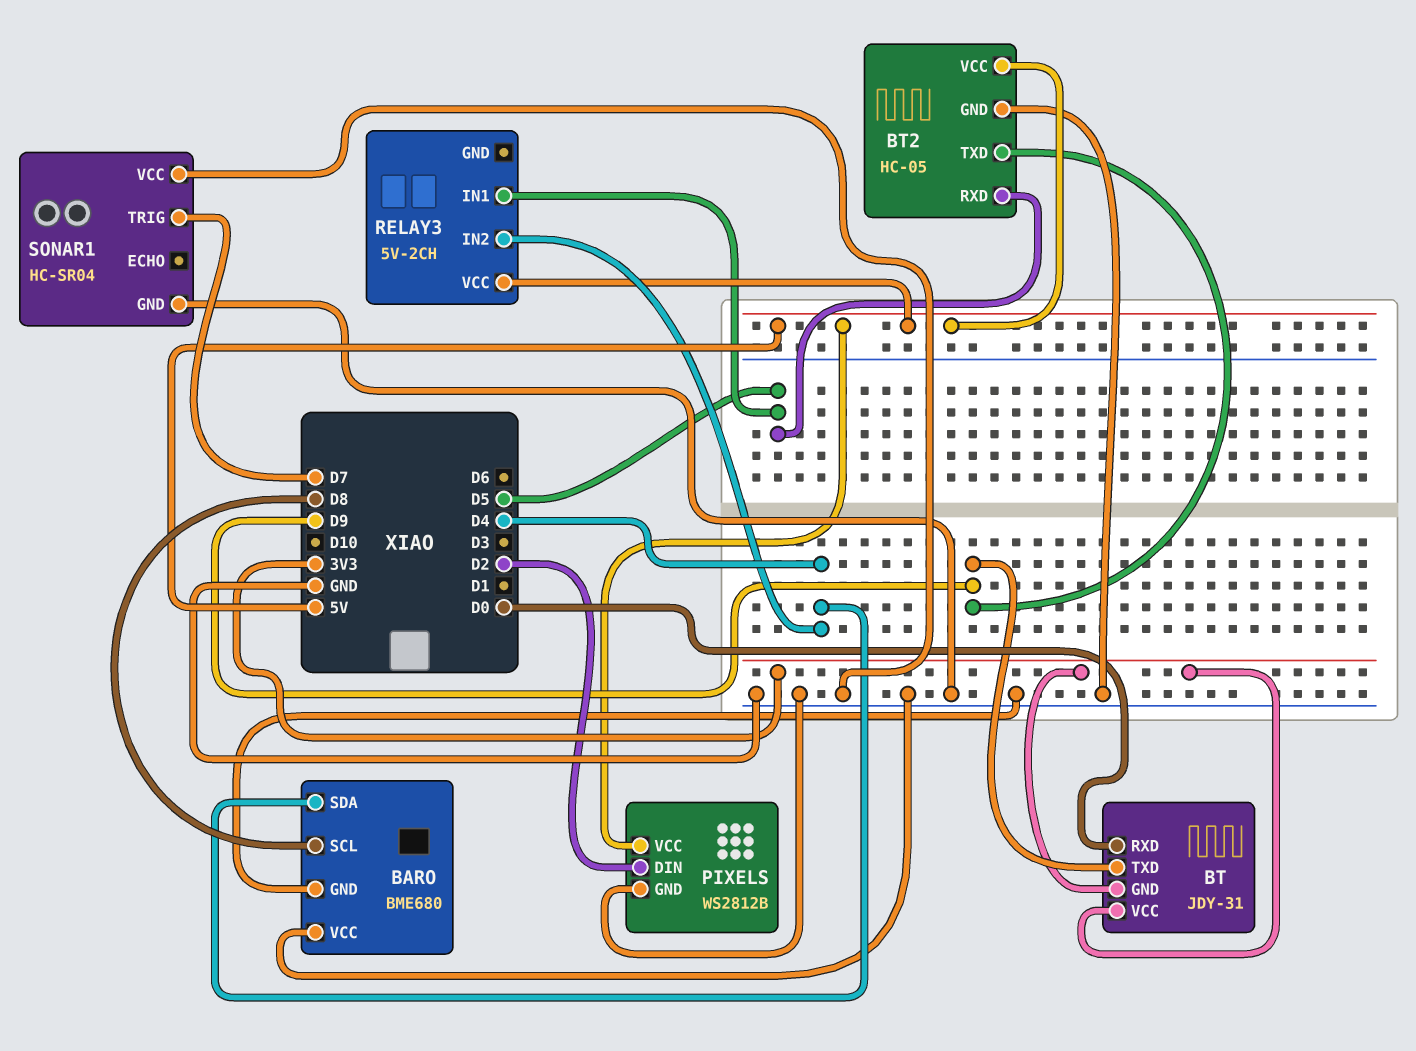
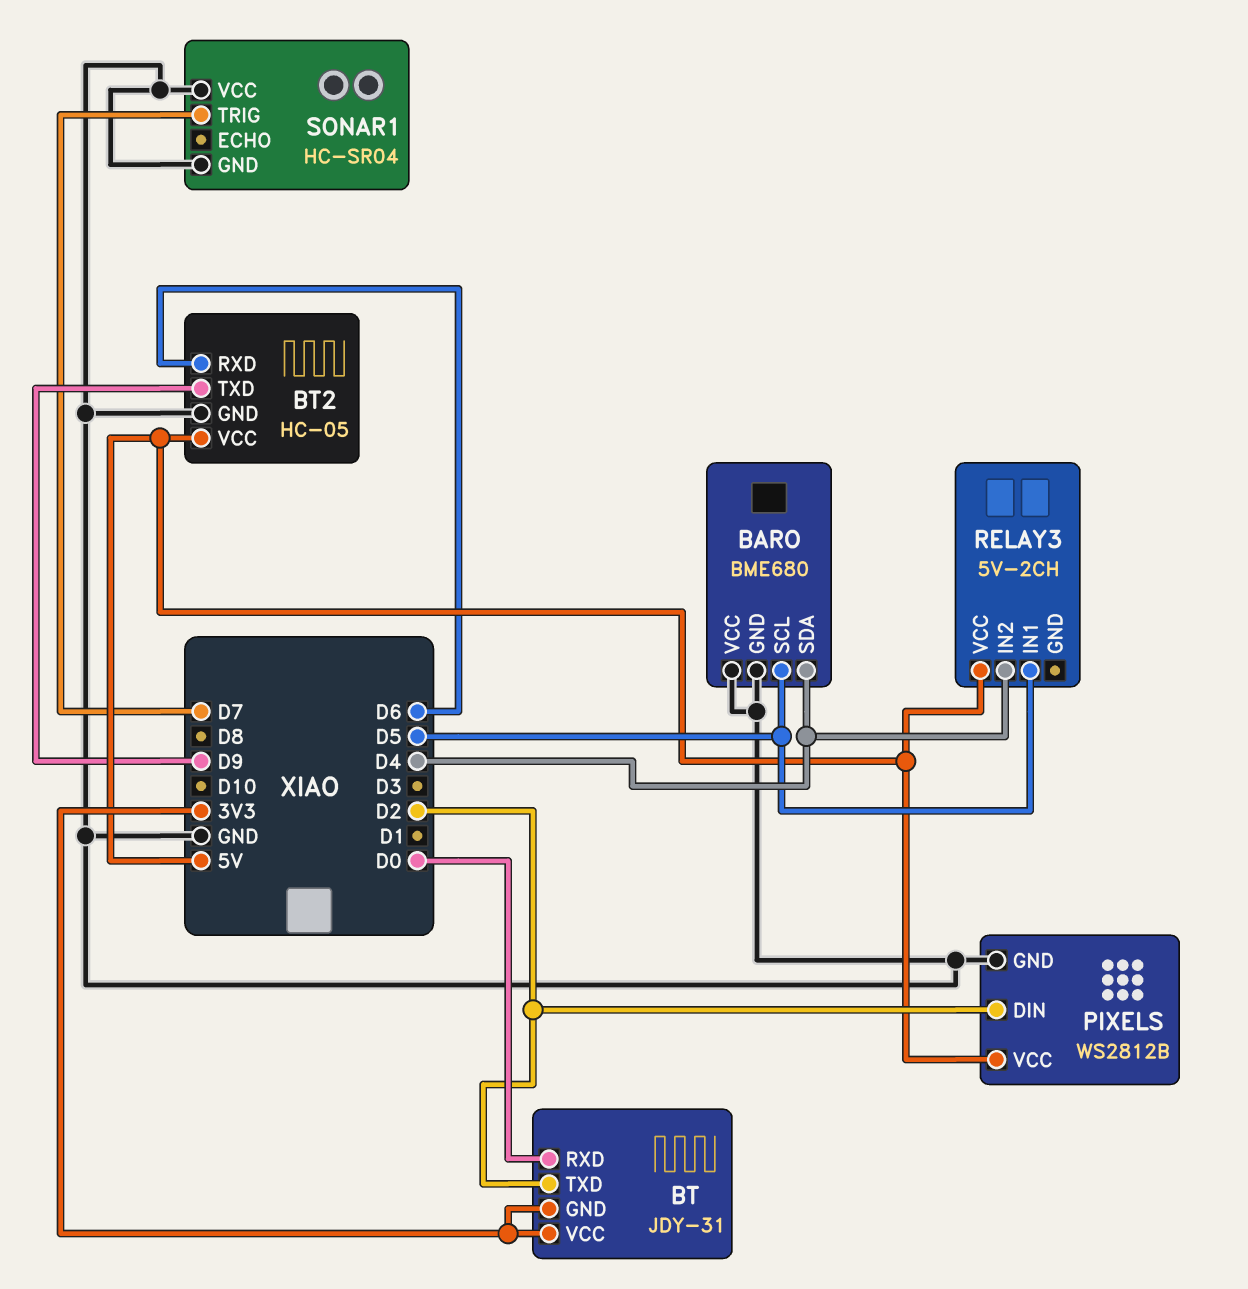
BARO pin SCL: D8 -> D5
BT pin TXD: D9 -> D2
BT2 pin RXD: D5 -> D6

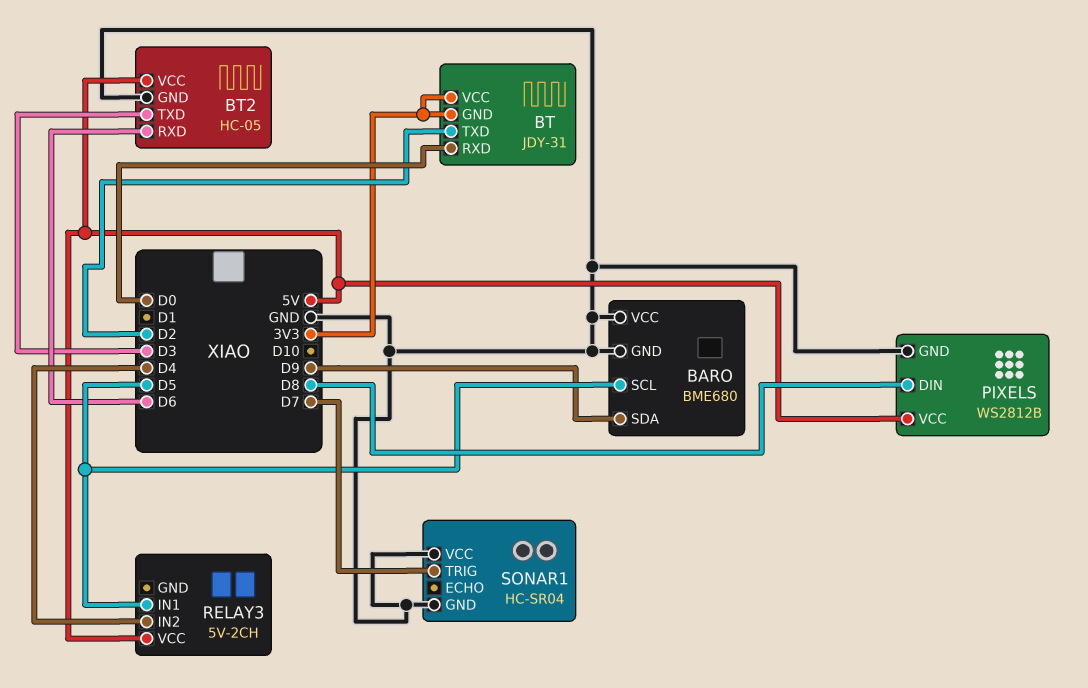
BARO pin SDA: D4 -> D9
BT2 pin TXD: D9 -> D3
PIXELS pin DIN: D2 -> D8

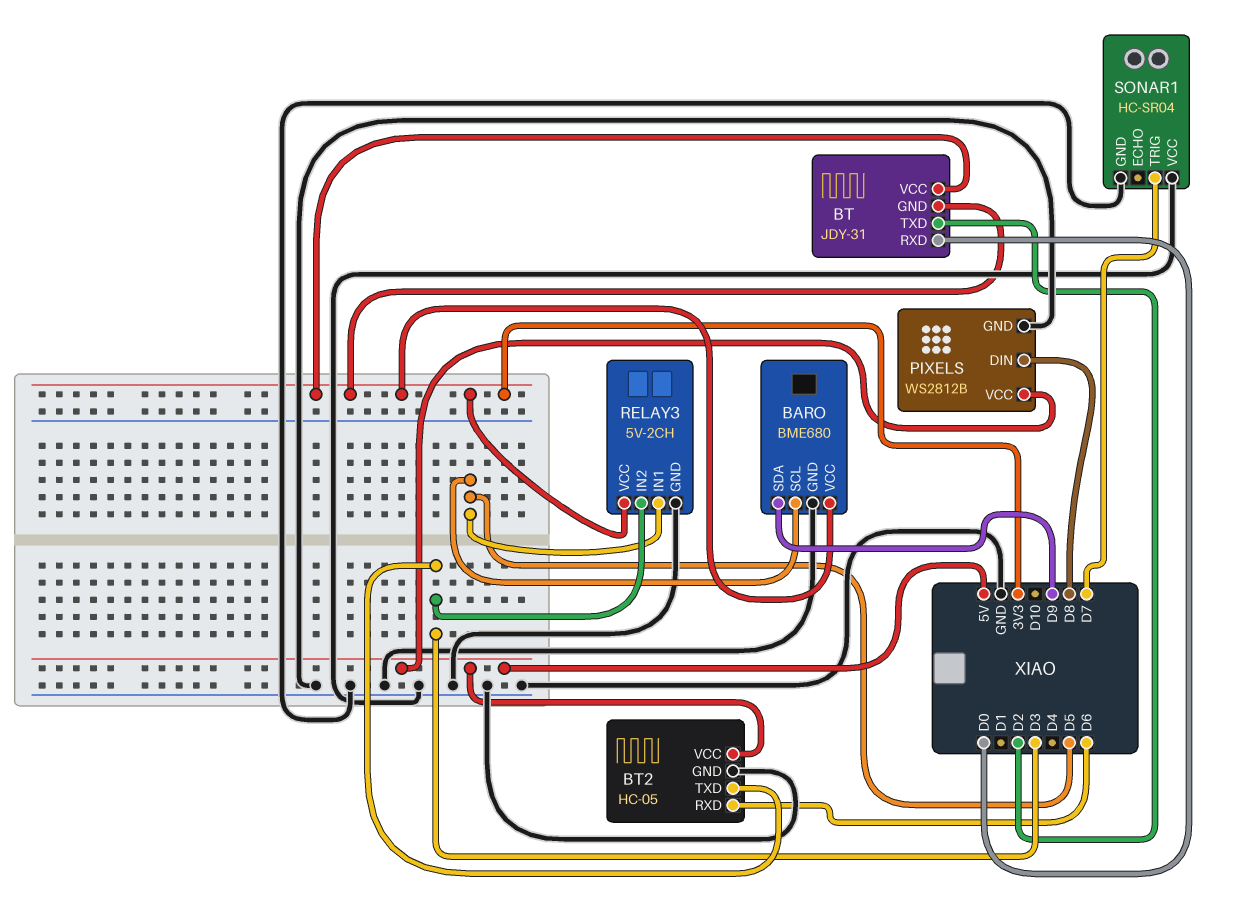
BARO pin VCC: GND -> 3V3
RELAY3 pin GND: none -> GND
RELAY3 pin IN2: D4 -> D3
RELAY3 pin VCC: 5V -> 3V3

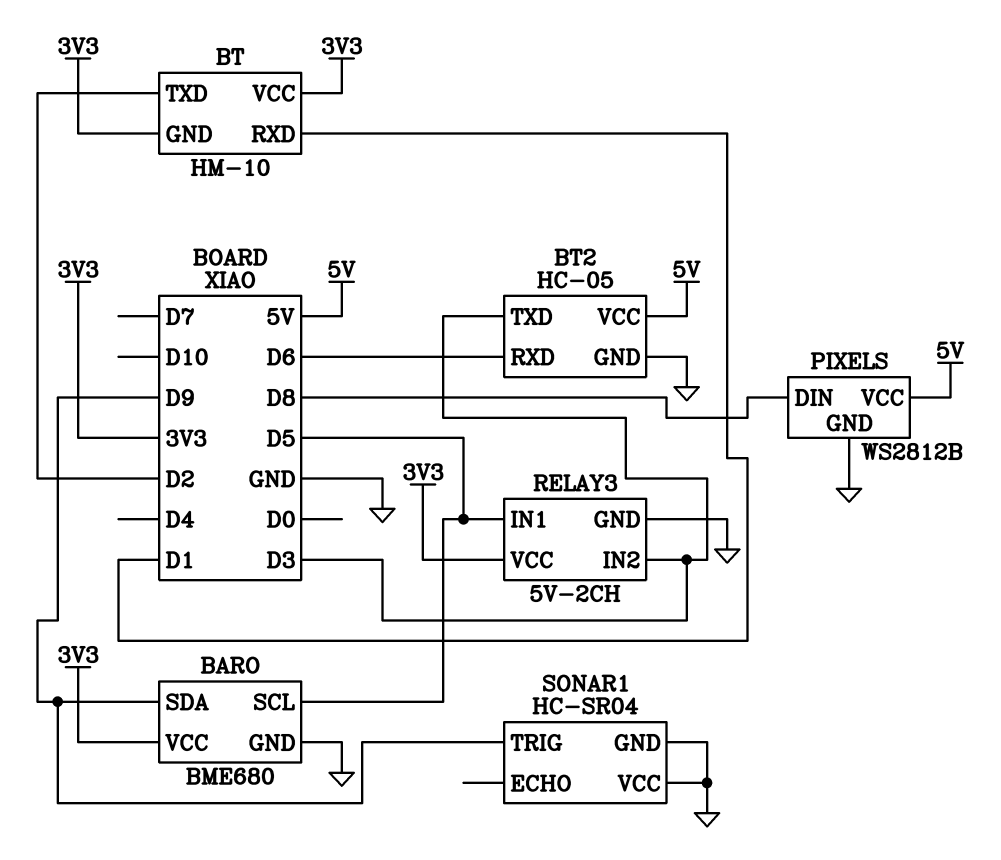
BT: JDY-31 -> HM-10
BT pin RXD: D0 -> D1
SONAR1 pin TRIG: D7 -> D9

